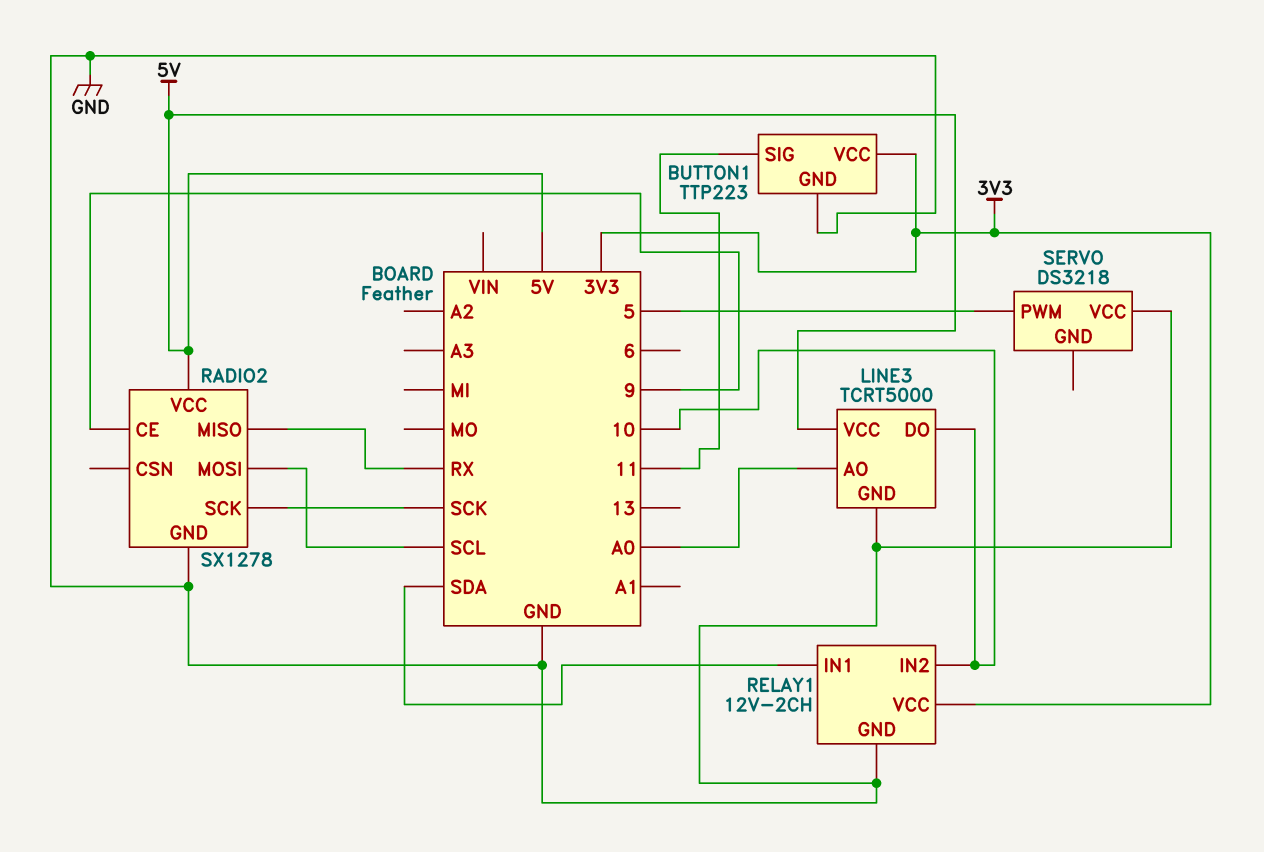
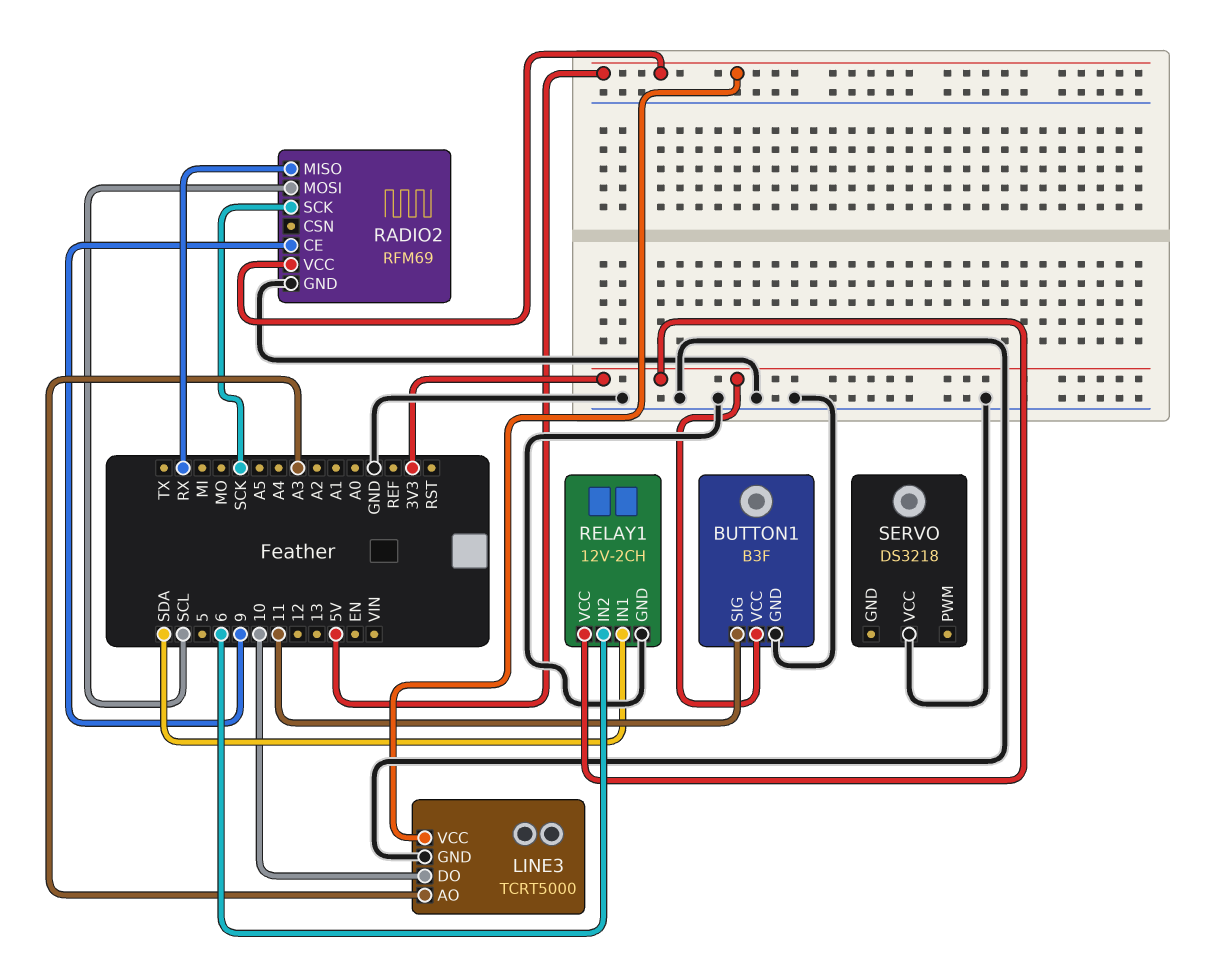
BUTTON1: TTP223 -> B3F
LINE3 pin AO: A0 -> A3
RADIO2: SX1278 -> RFM69
RELAY1 pin IN2: 10 -> 6
SERVO pin PWM: 5 -> none

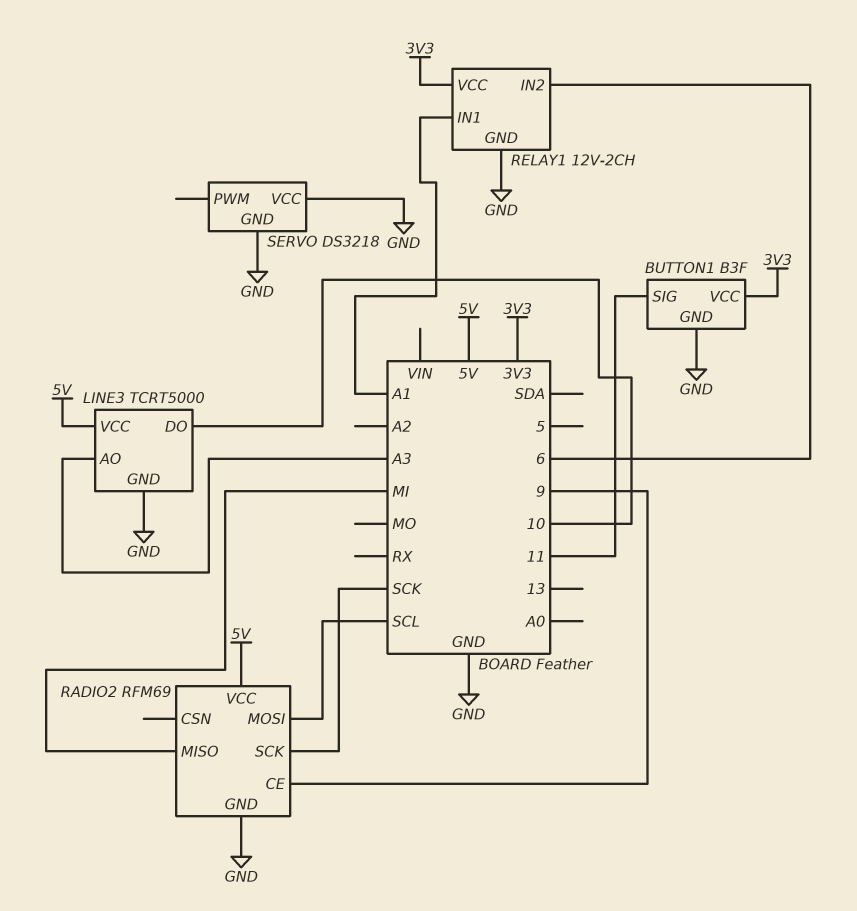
RADIO2 pin MISO: RX -> MI
RELAY1 pin IN1: SDA -> A1
SERVO pin GND: none -> GND

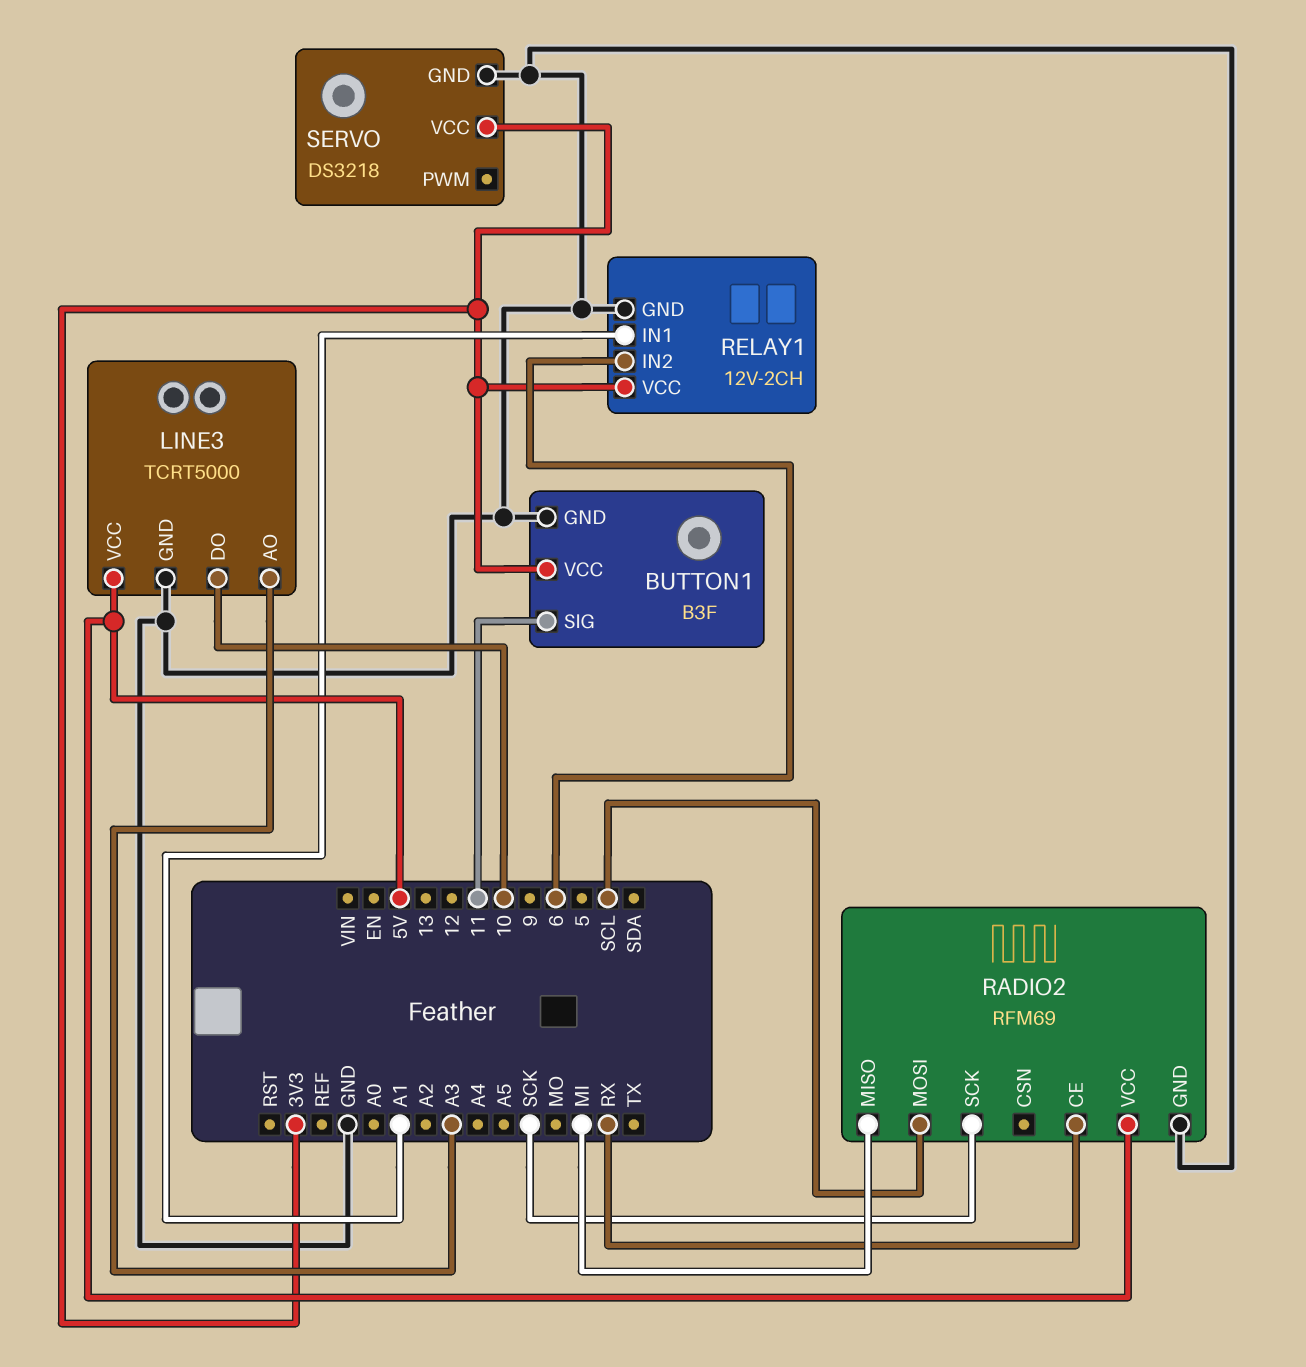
RADIO2 pin CE: 9 -> RX
SERVO pin VCC: GND -> 3V3

